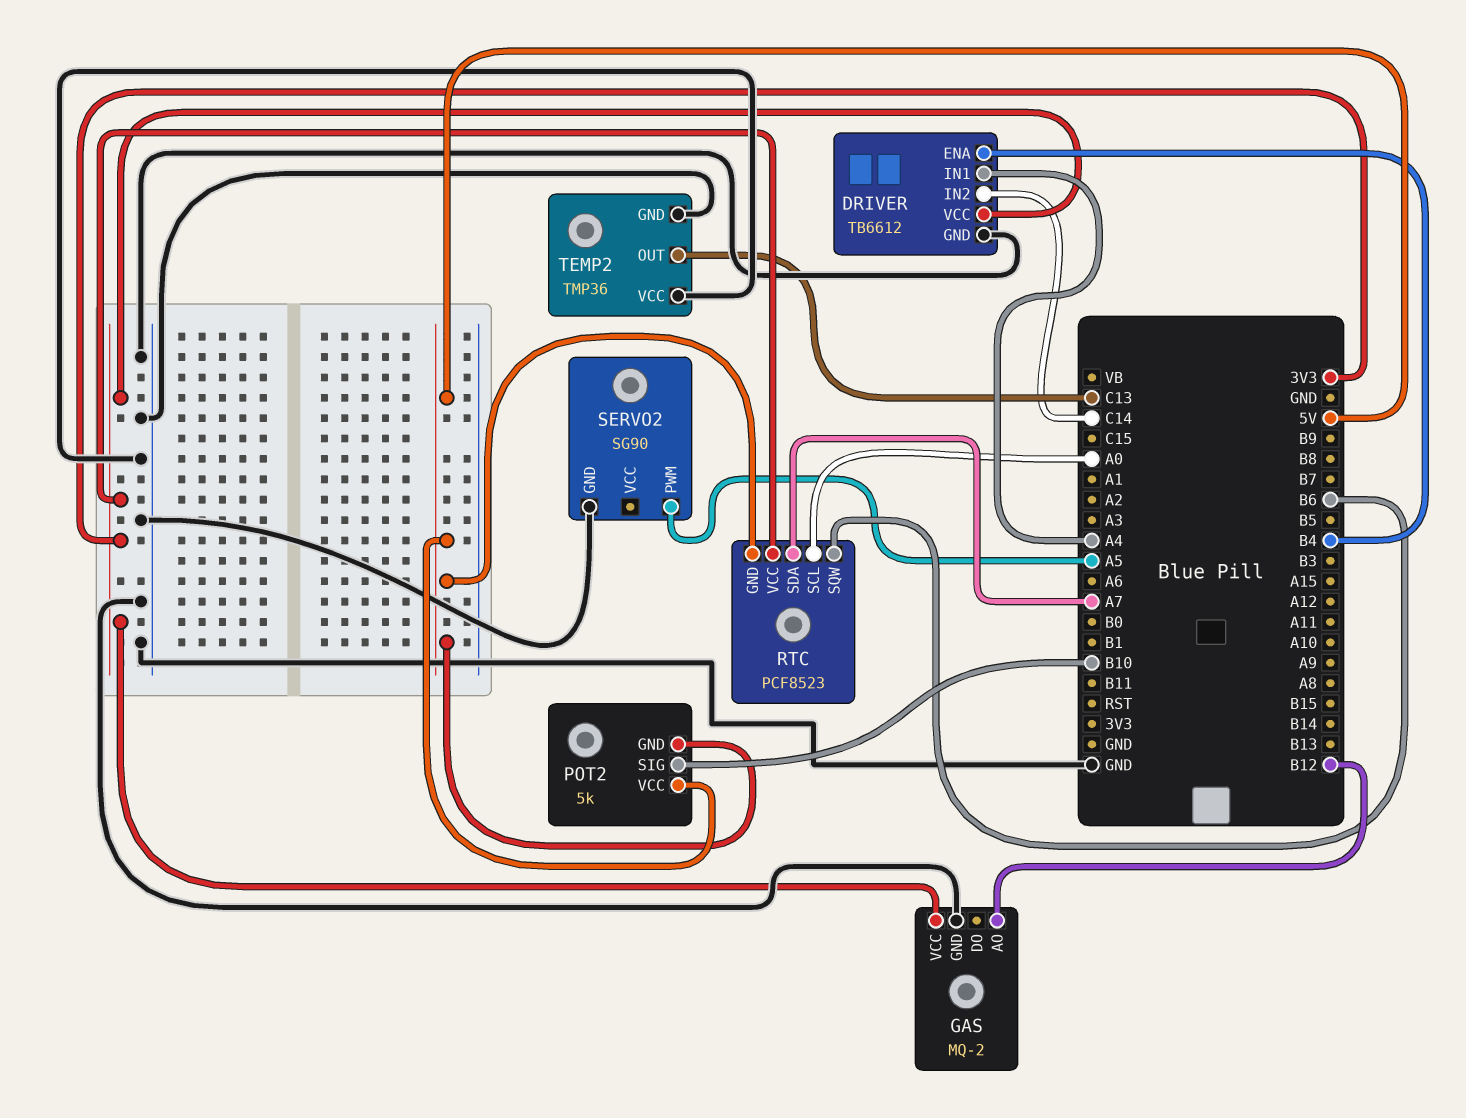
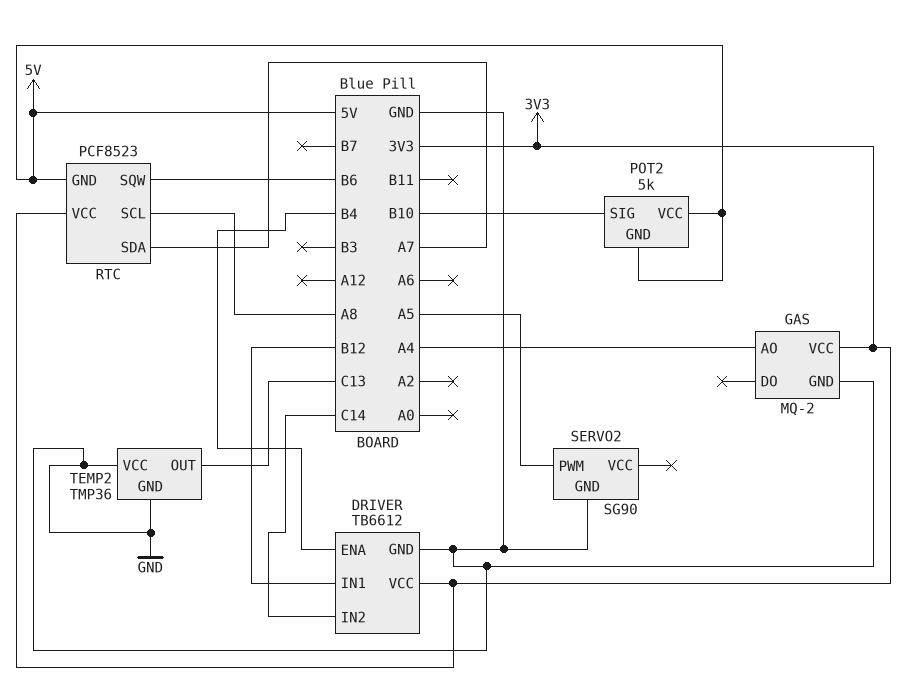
DRIVER pin IN1: A4 -> B12
GAS pin AO: B12 -> A4
RTC pin SCL: A0 -> A8

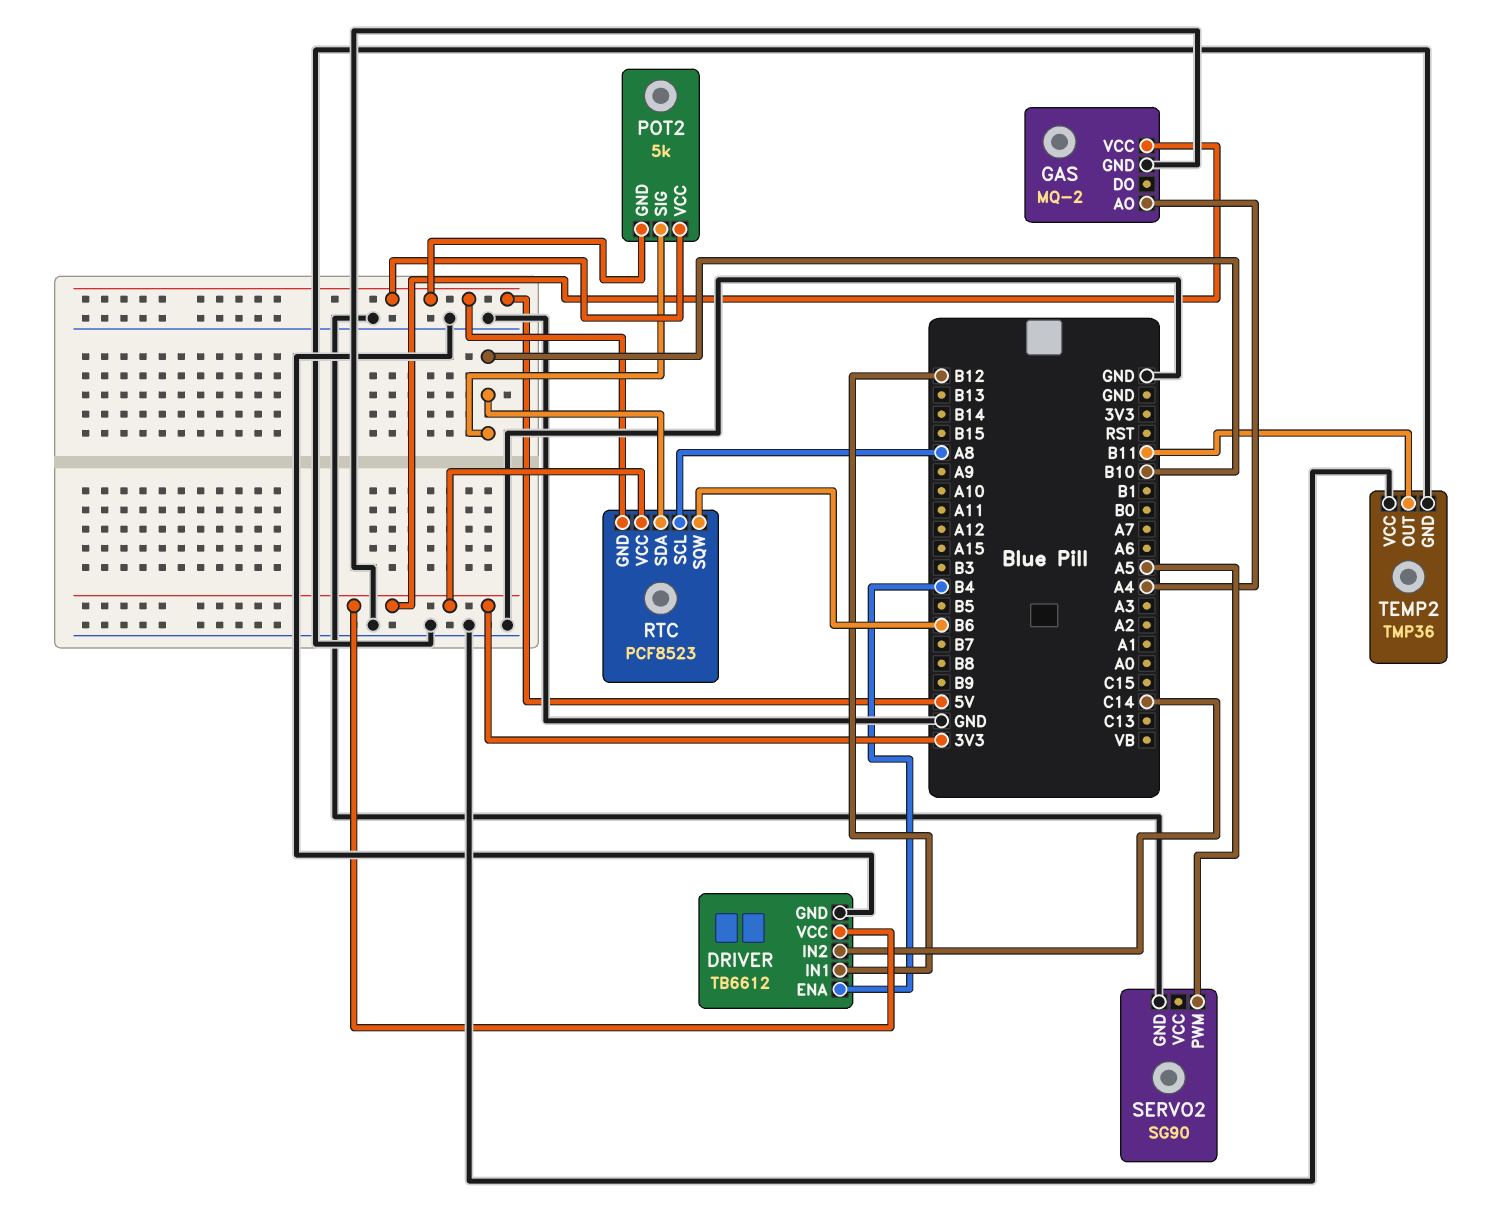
RTC pin SDA: A7 -> B10
TEMP2 pin OUT: C13 -> B11

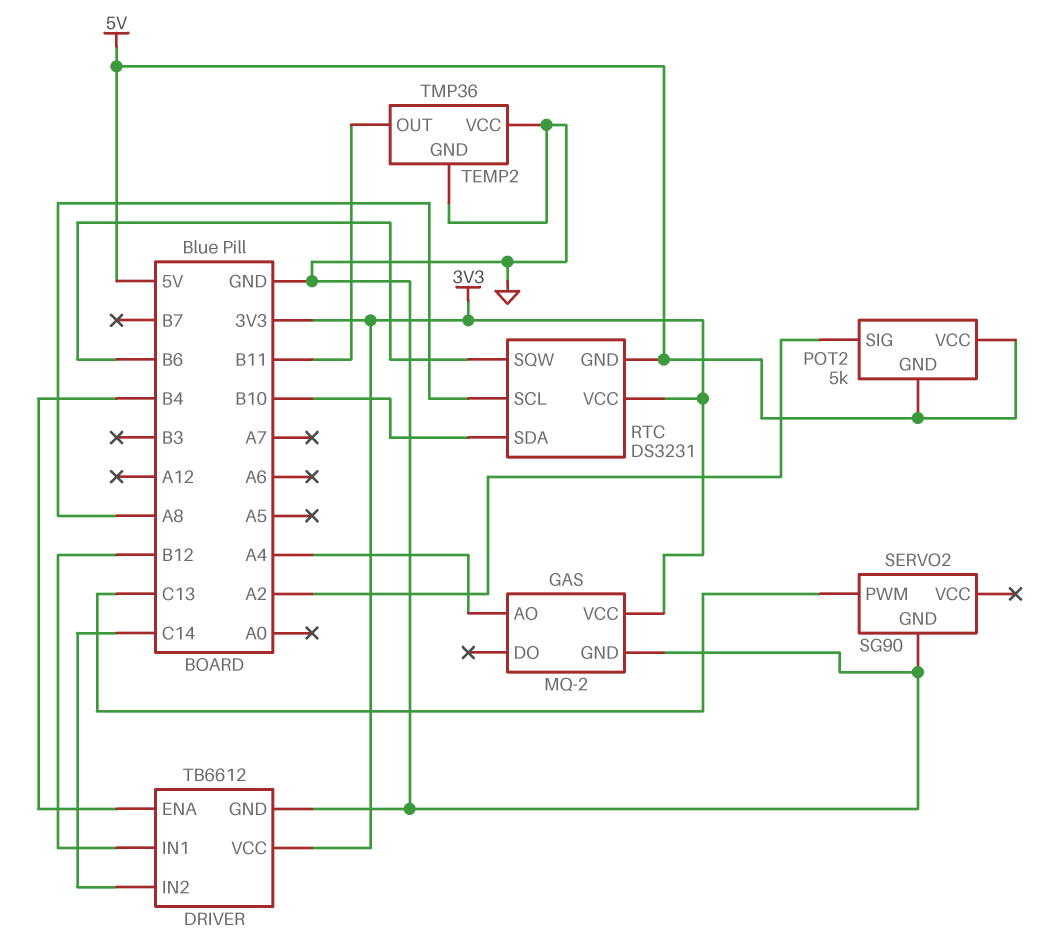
POT2 pin SIG: B10 -> A2
RTC: PCF8523 -> DS3231
SERVO2 pin PWM: A5 -> C13

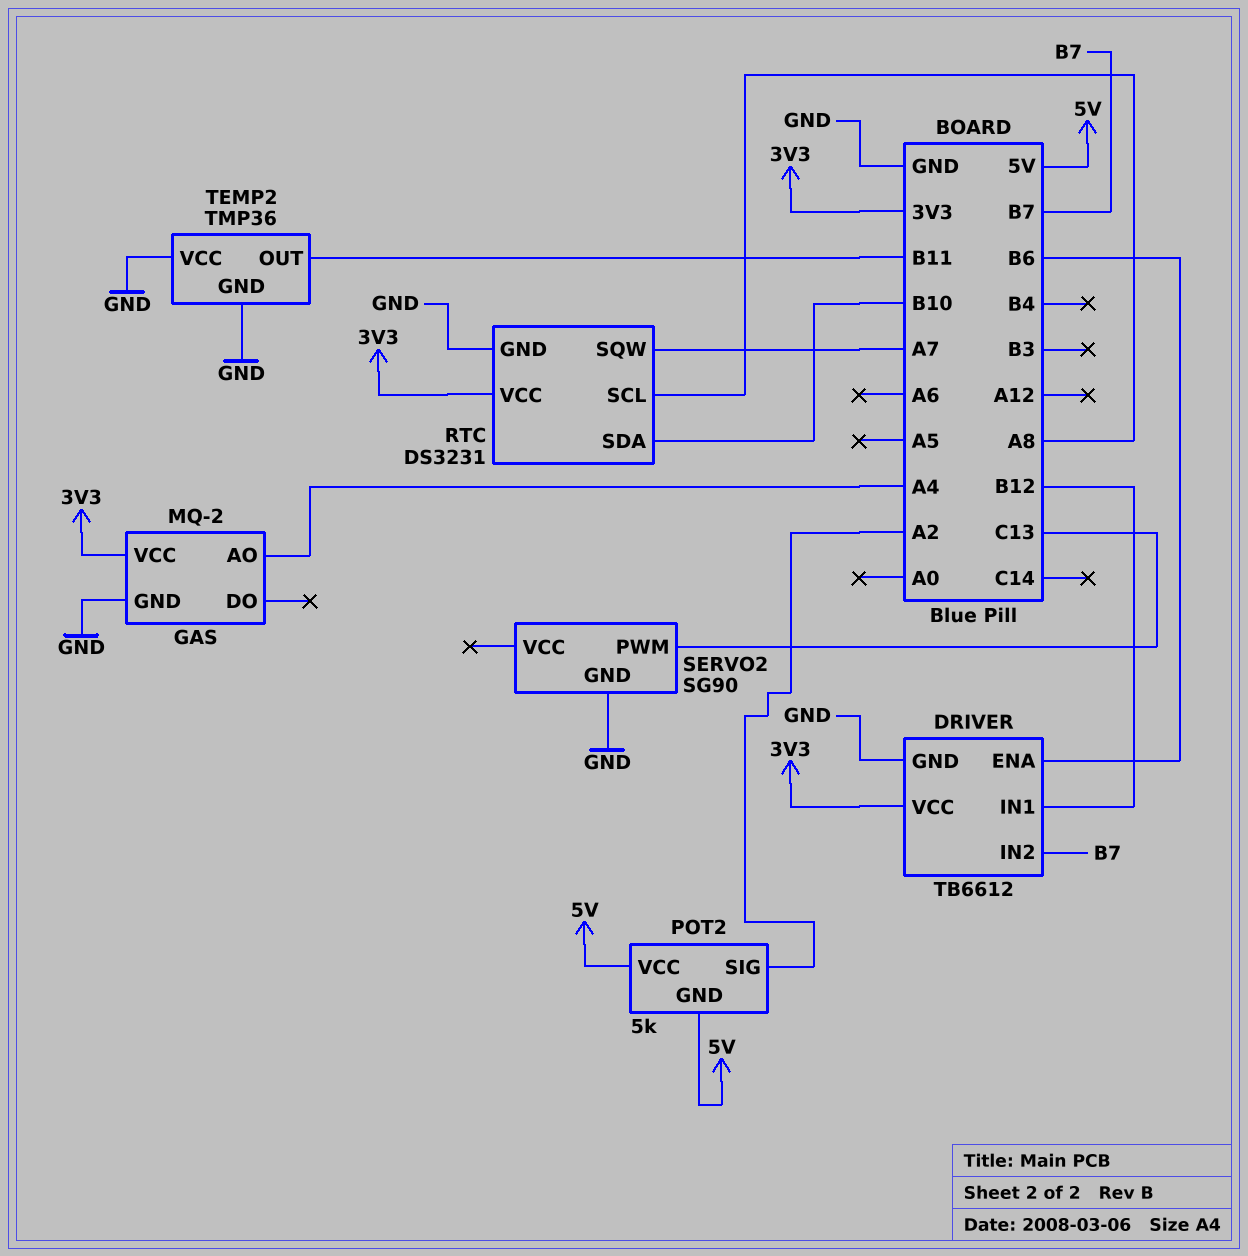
DRIVER pin ENA: B4 -> B6
DRIVER pin IN2: C14 -> B7
RTC pin GND: 5V -> GND
RTC pin SQW: B6 -> A7

